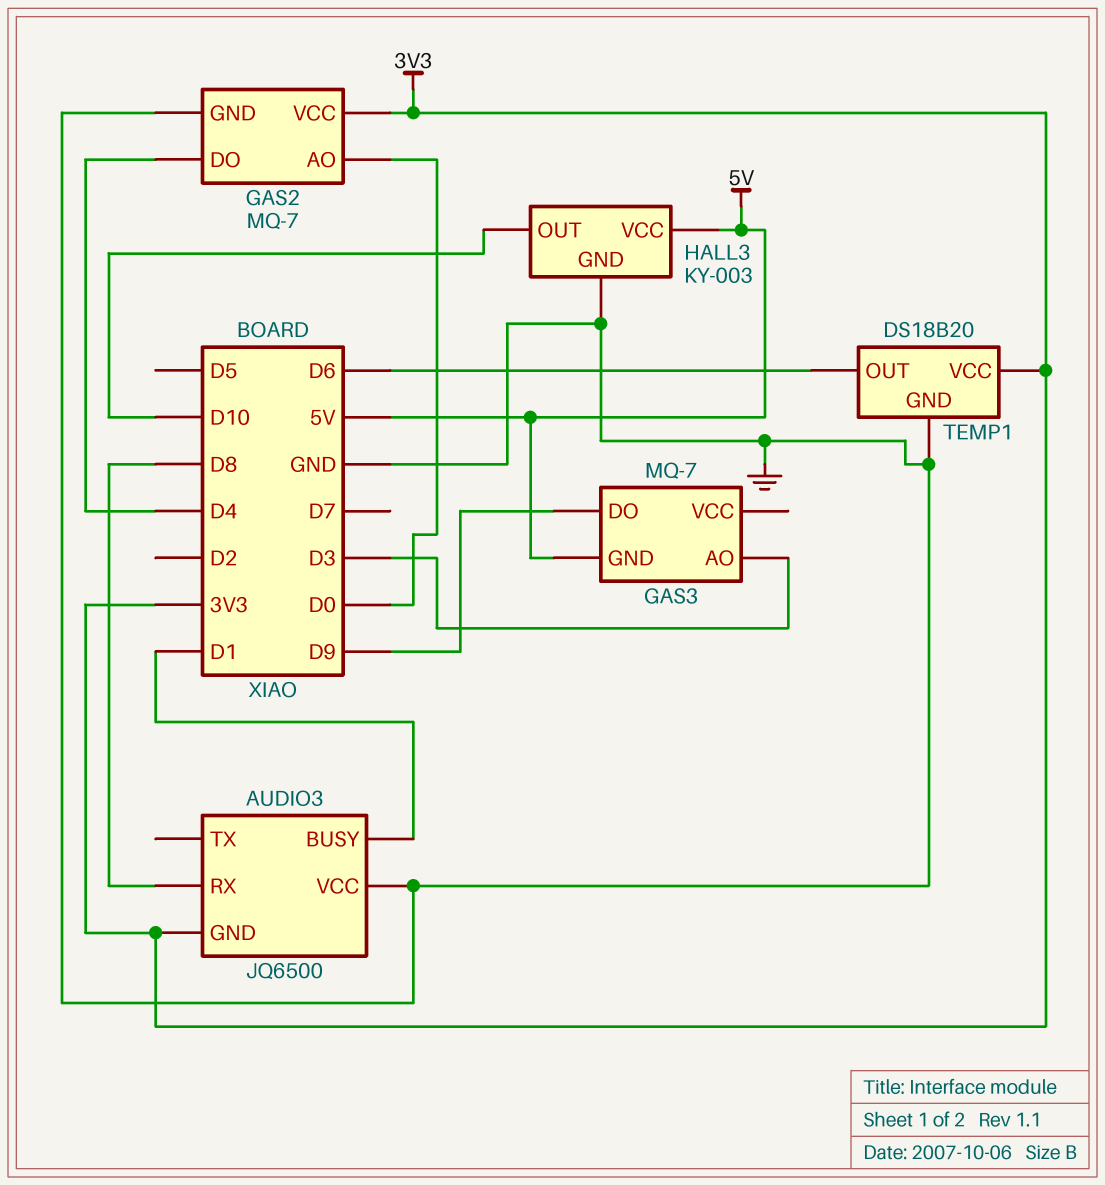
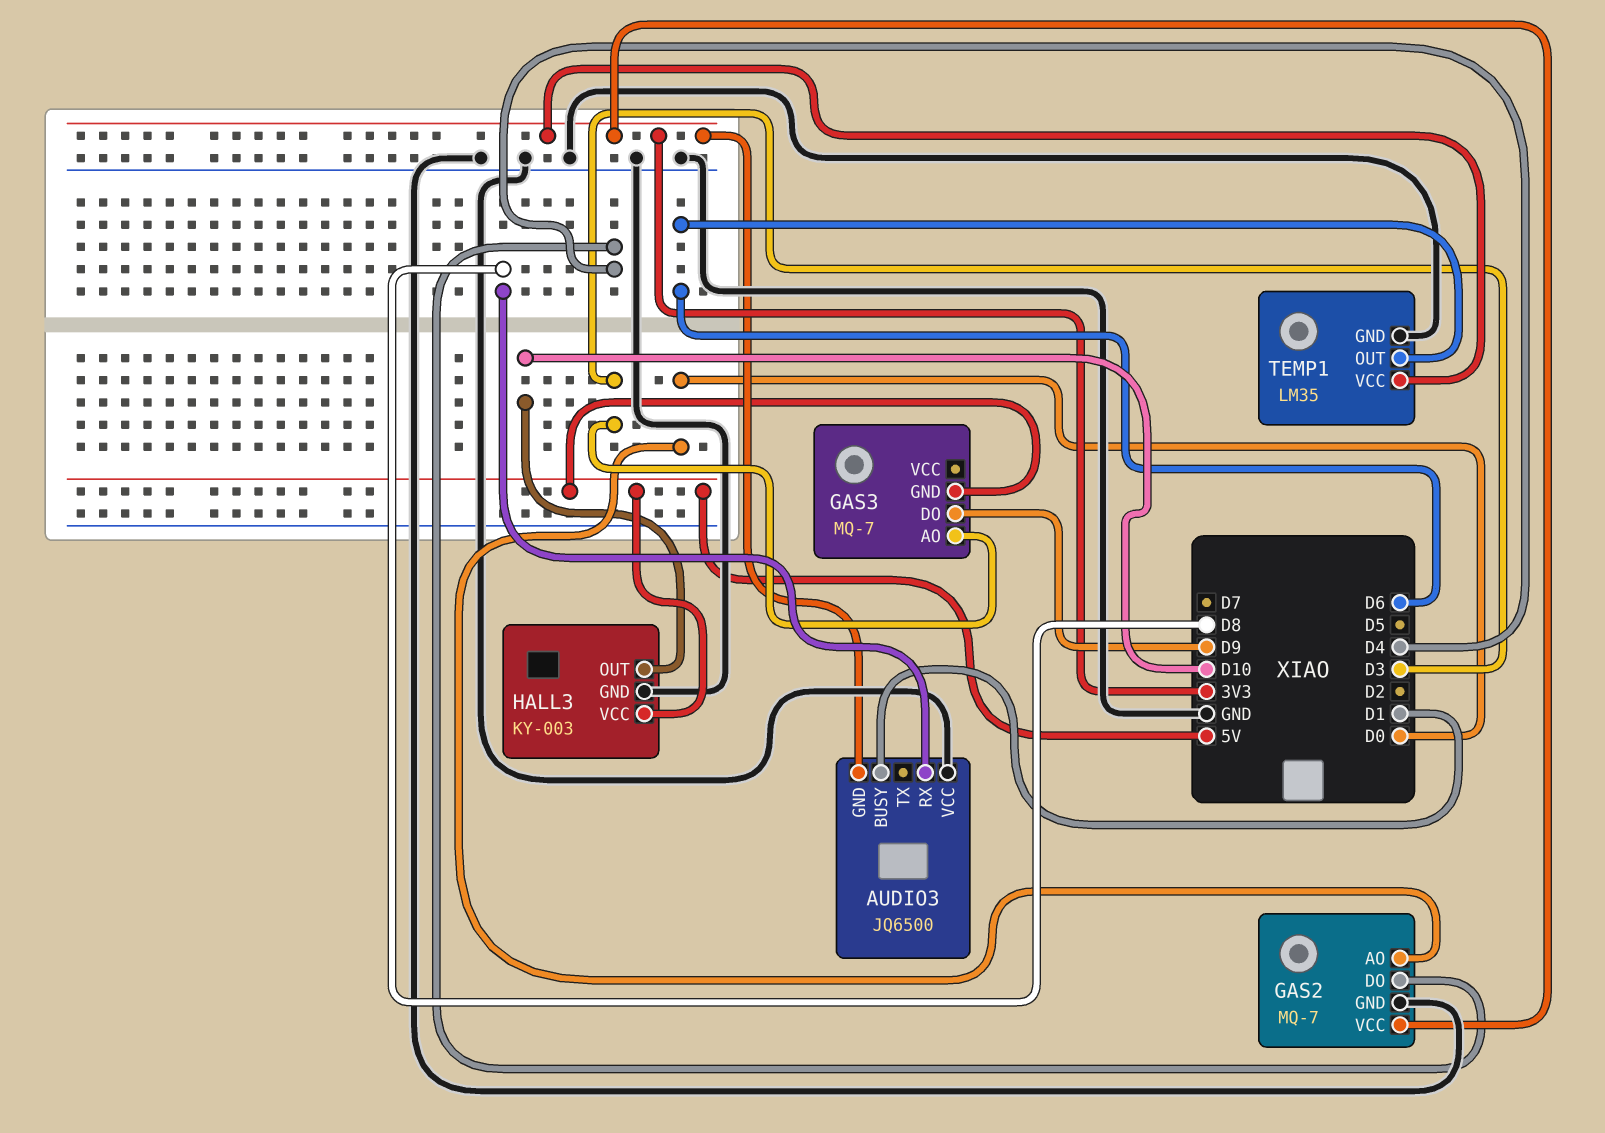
TEMP1: DS18B20 -> LM35

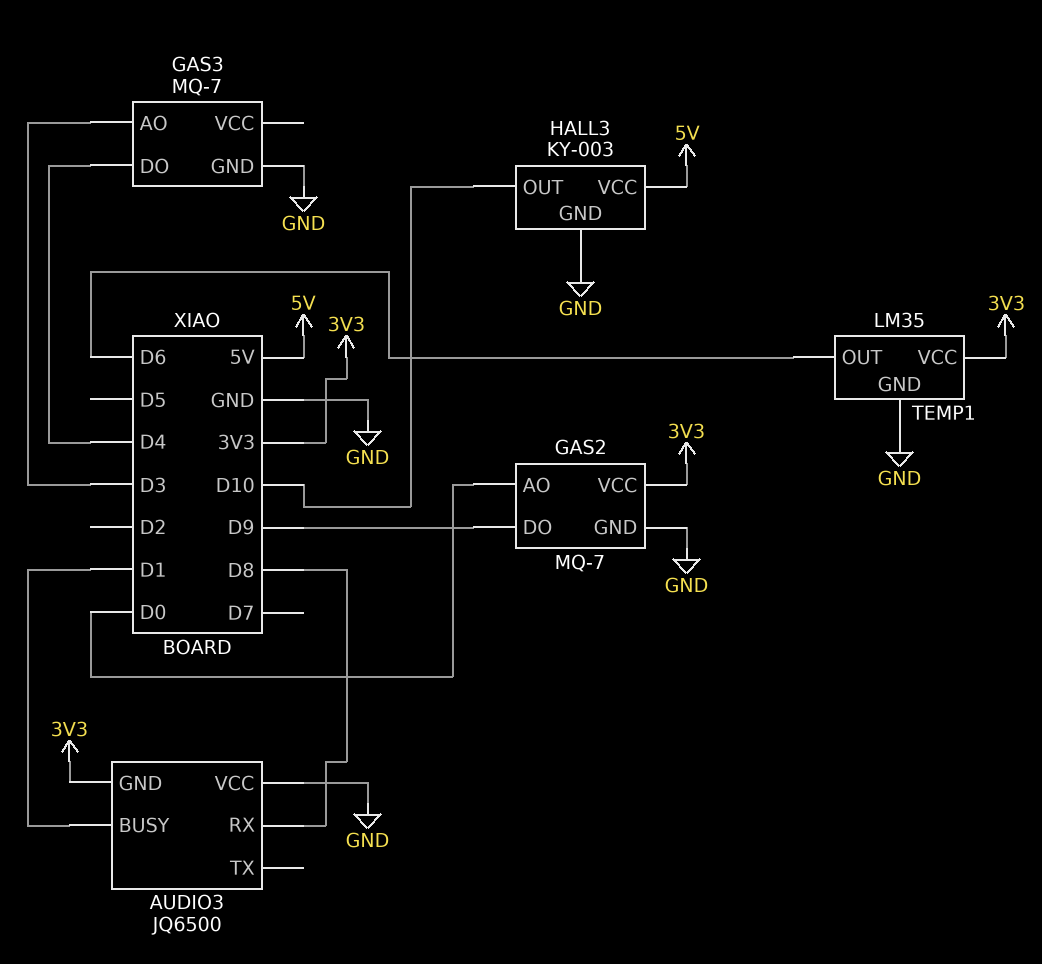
GAS2 pin DO: D4 -> D9
GAS3 pin DO: D9 -> D4
GAS3 pin GND: 5V -> GND

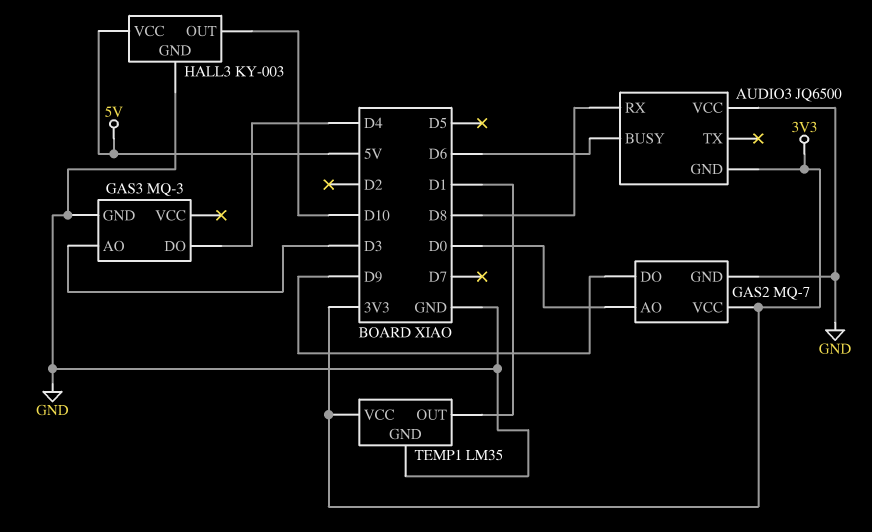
AUDIO3 pin BUSY: D1 -> D6
GAS3: MQ-7 -> MQ-3
TEMP1 pin OUT: D6 -> D1

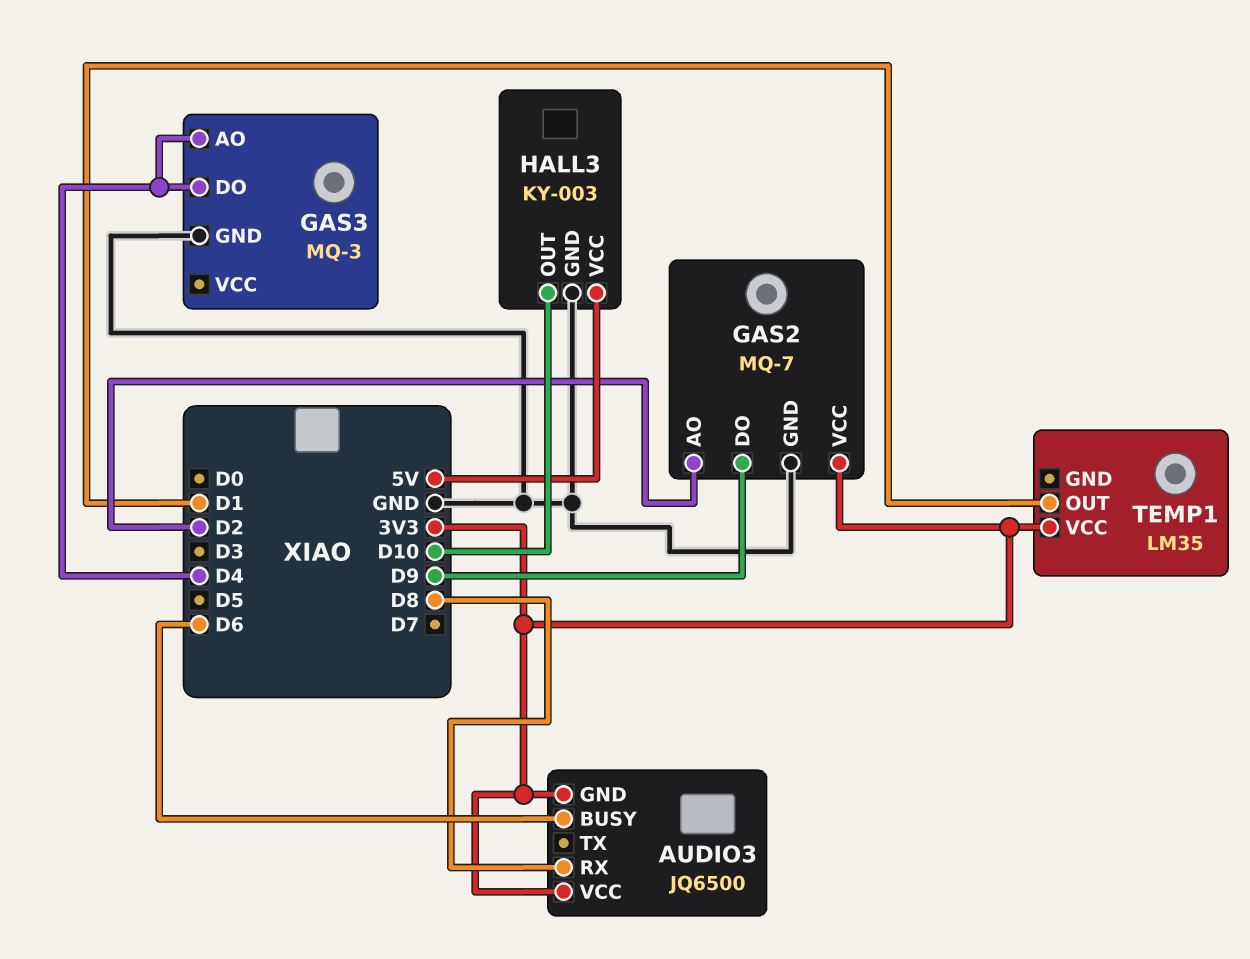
AUDIO3 pin VCC: GND -> 3V3
GAS2 pin AO: D0 -> D2
GAS3 pin AO: D3 -> D4
TEMP1 pin GND: GND -> none

